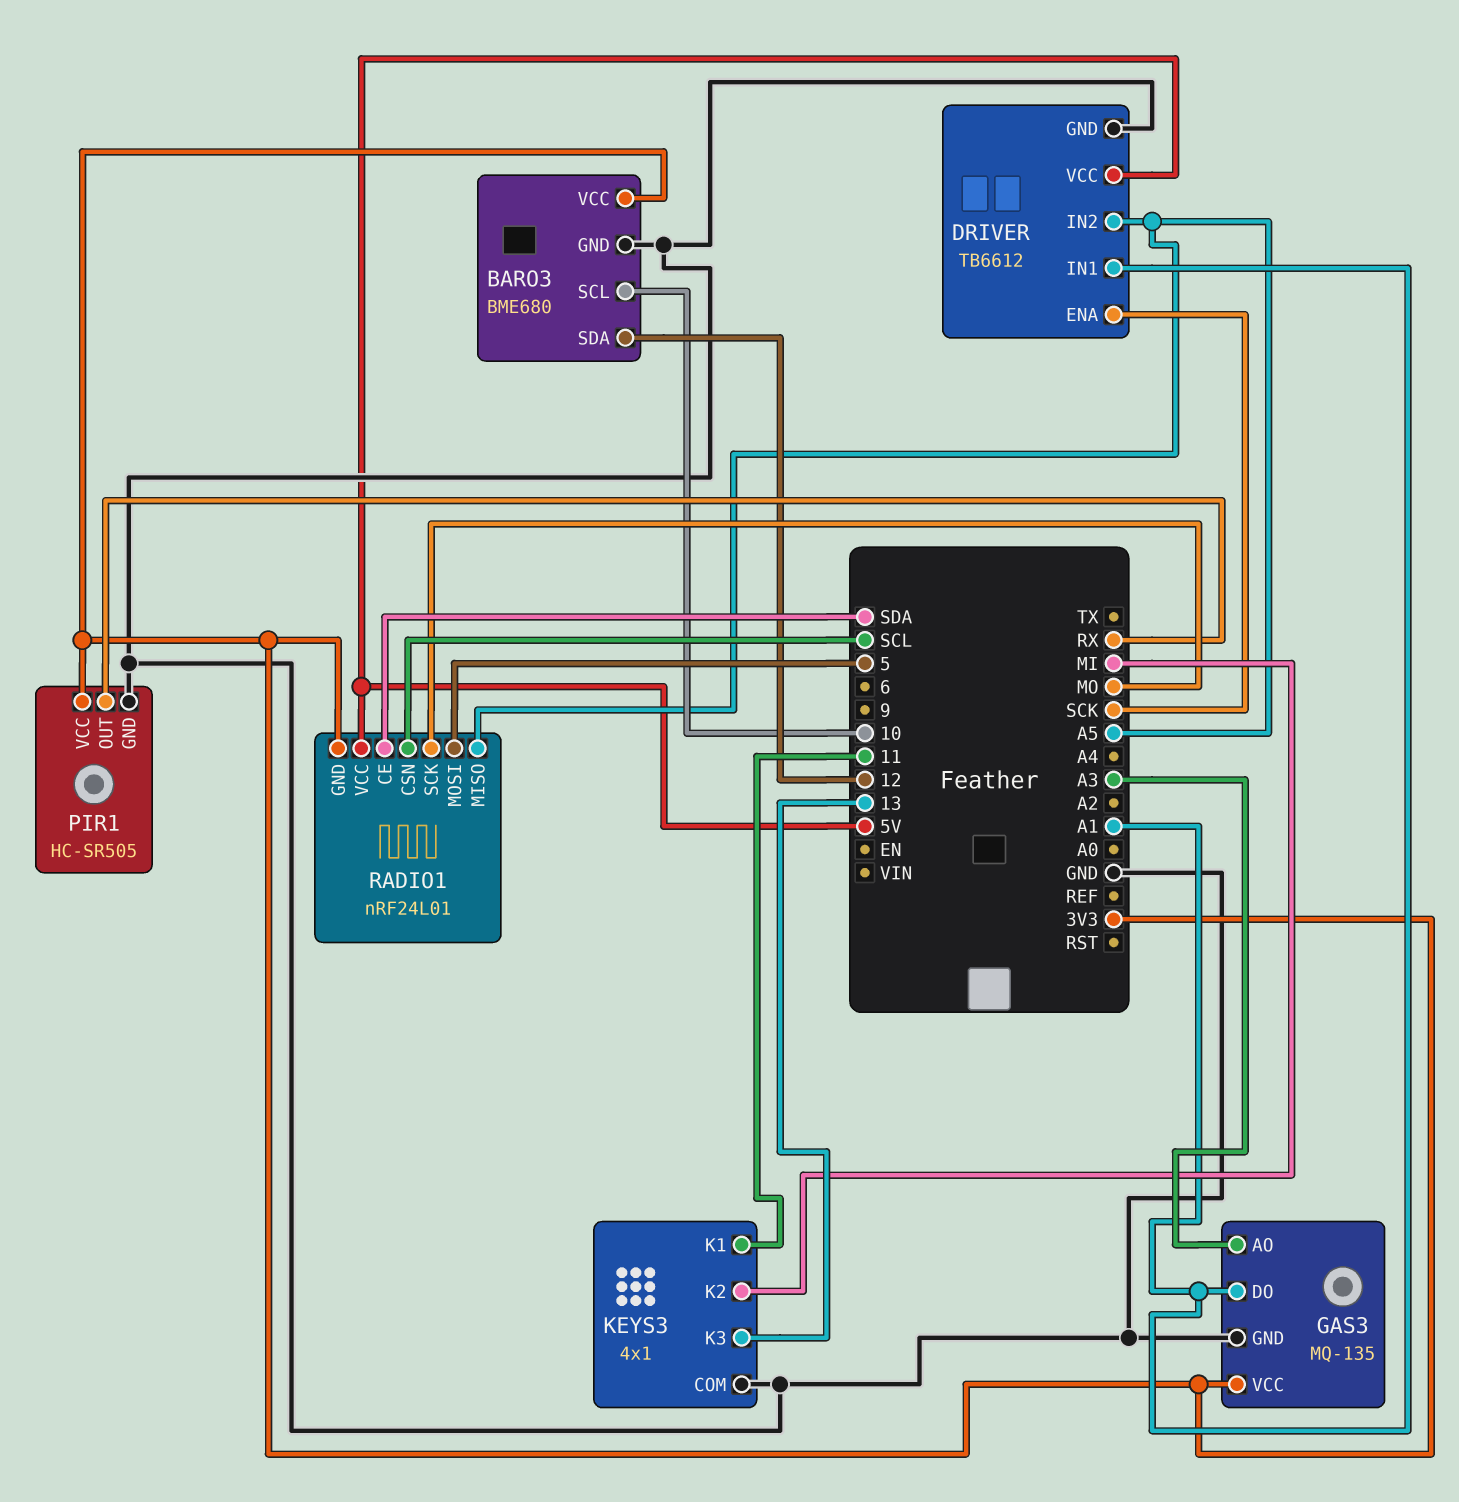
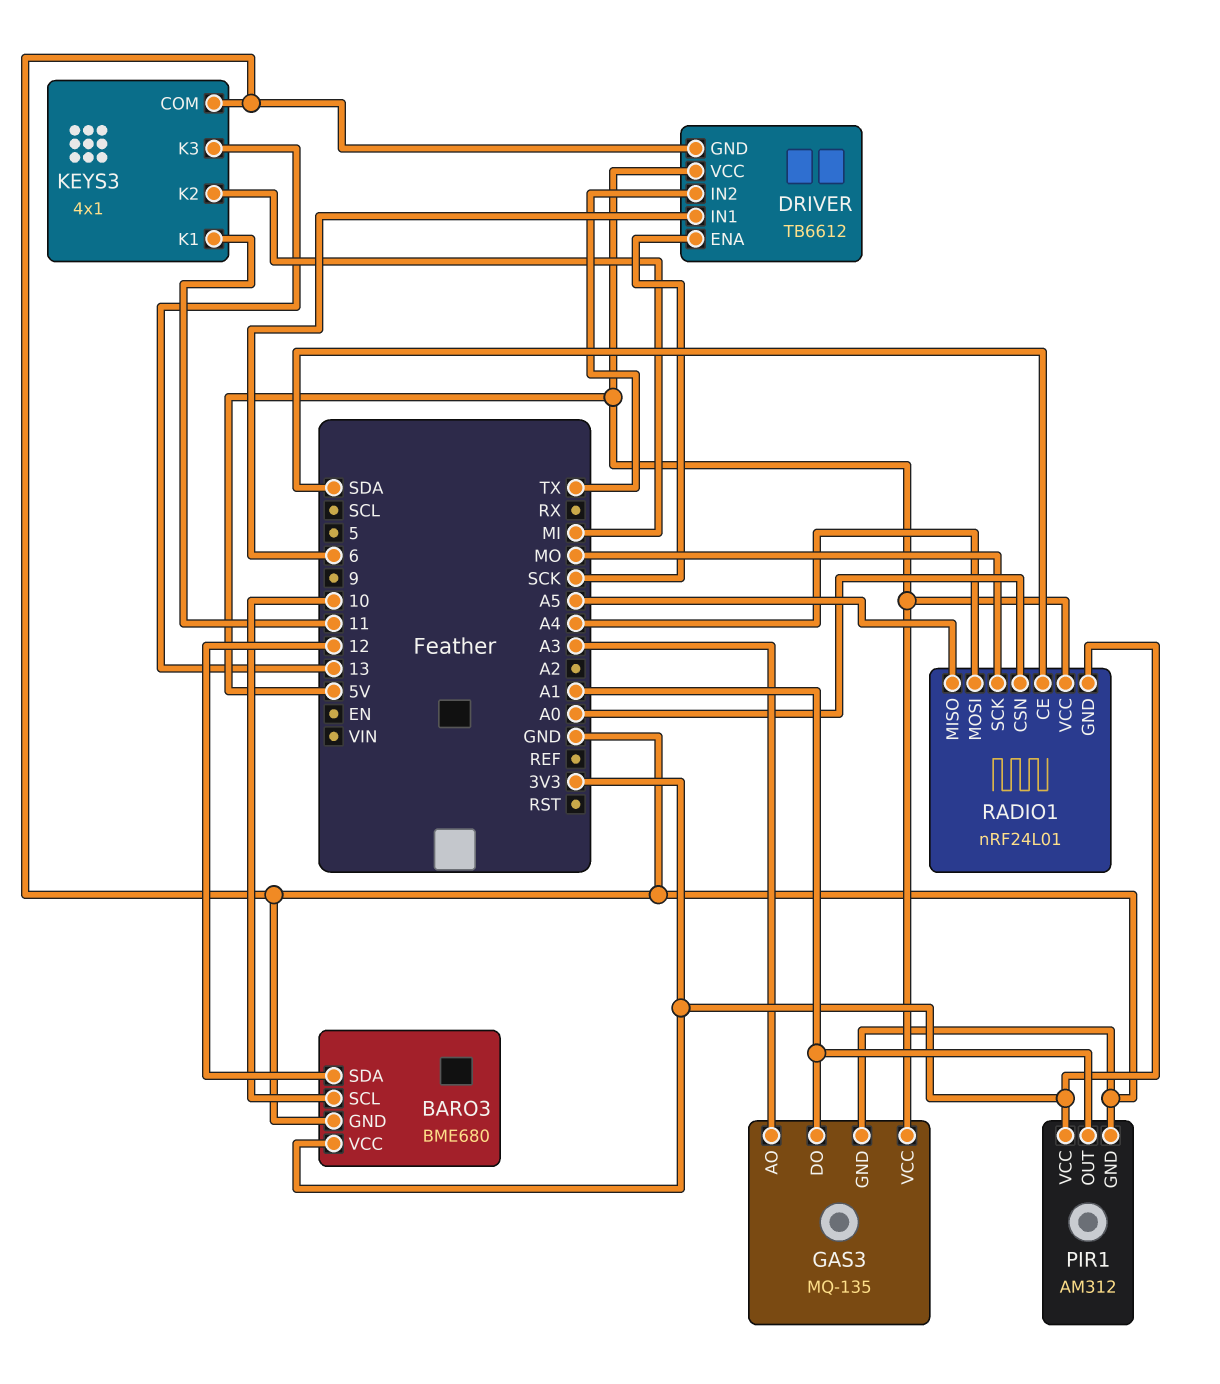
DRIVER pin IN1: A1 -> 6
DRIVER pin IN2: A5 -> TX
GAS3 pin VCC: 3V3 -> 5V
PIR1: HC-SR505 -> AM312
PIR1 pin OUT: RX -> A1
RADIO1 pin CSN: SCL -> A0
RADIO1 pin MOSI: 5 -> A4

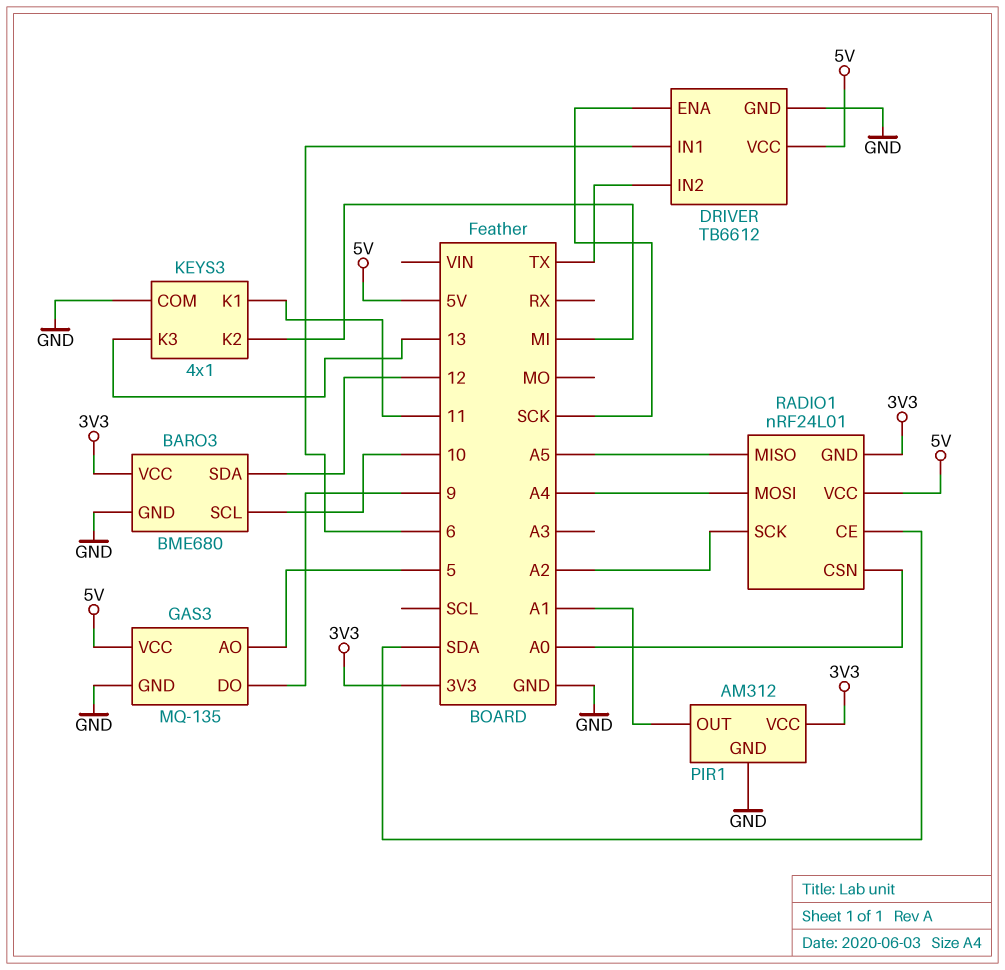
GAS3 pin AO: A3 -> 5
GAS3 pin DO: A1 -> 9
RADIO1 pin SCK: MO -> A2

